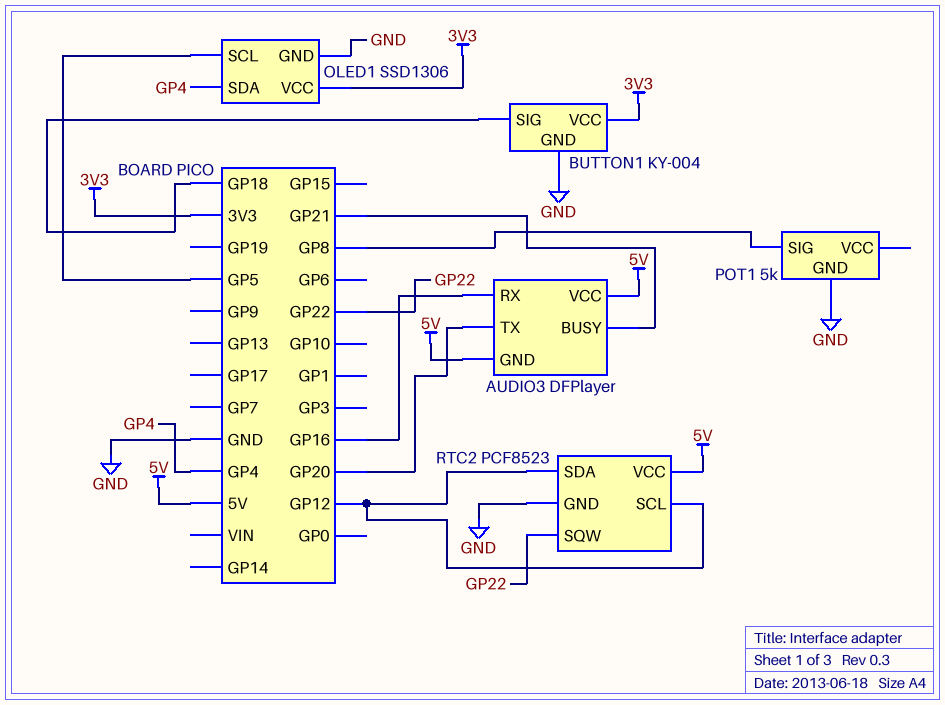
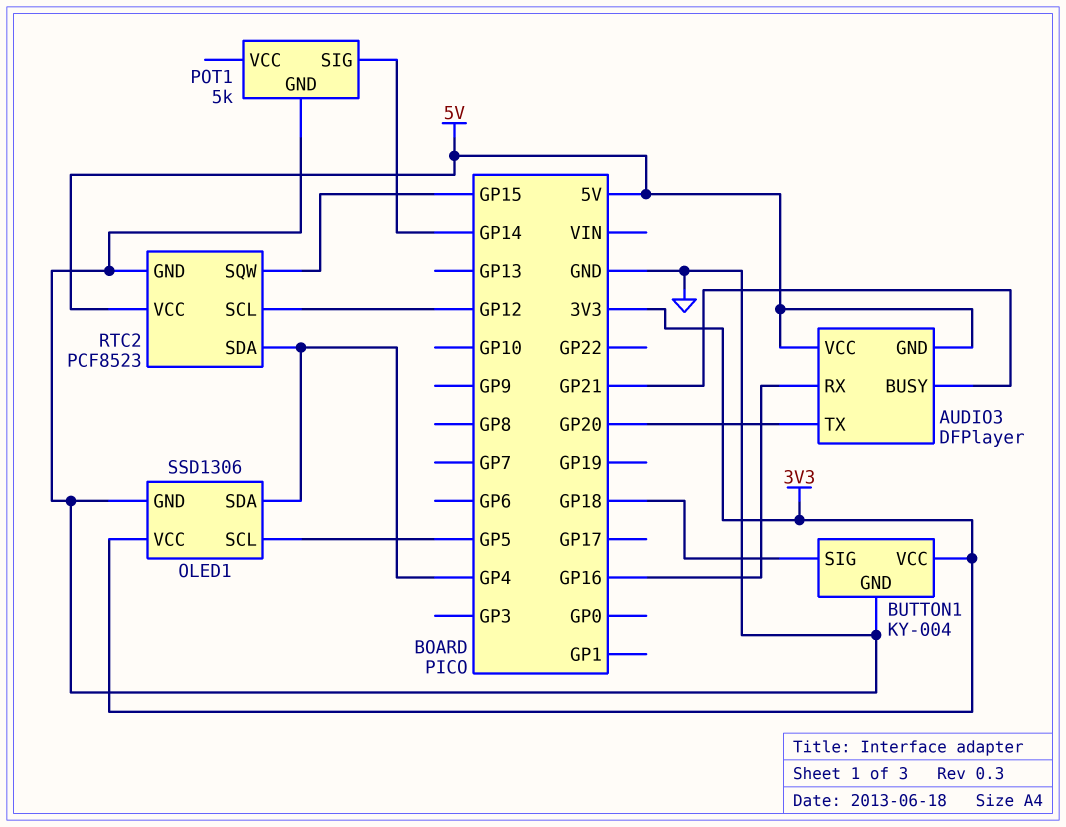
POT1 pin SIG: GP8 -> GP14
RTC2 pin SDA: GP12 -> GP4
RTC2 pin SQW: GP22 -> GP15

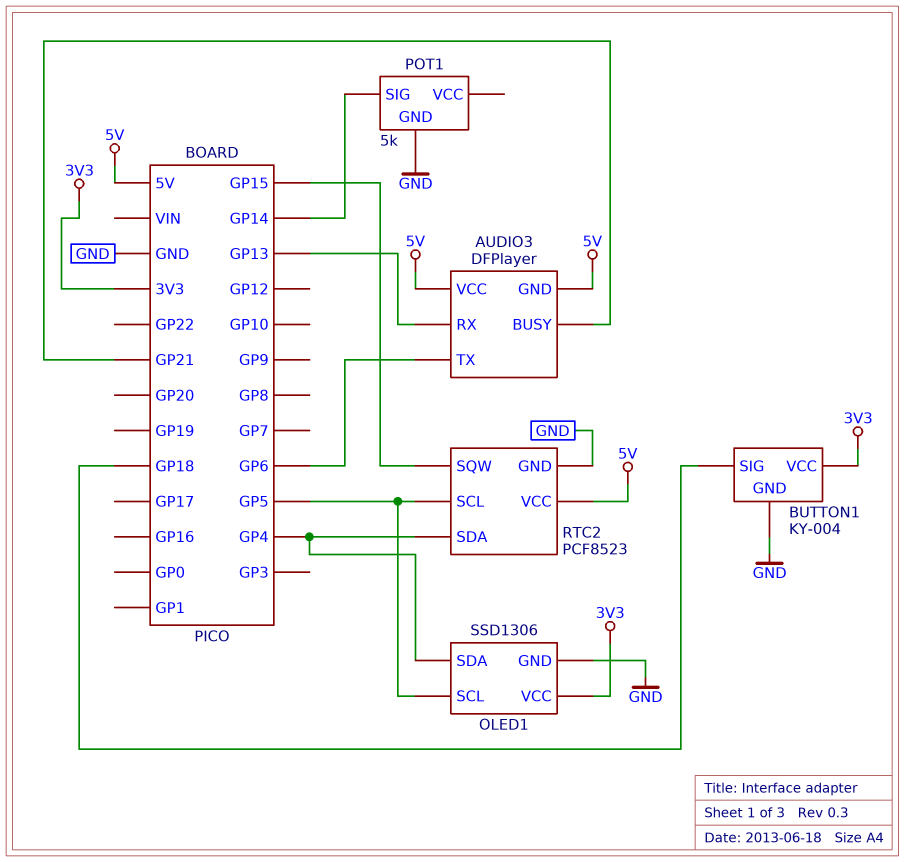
AUDIO3 pin RX: GP16 -> GP13
AUDIO3 pin TX: GP20 -> GP6
RTC2 pin SCL: GP12 -> GP5

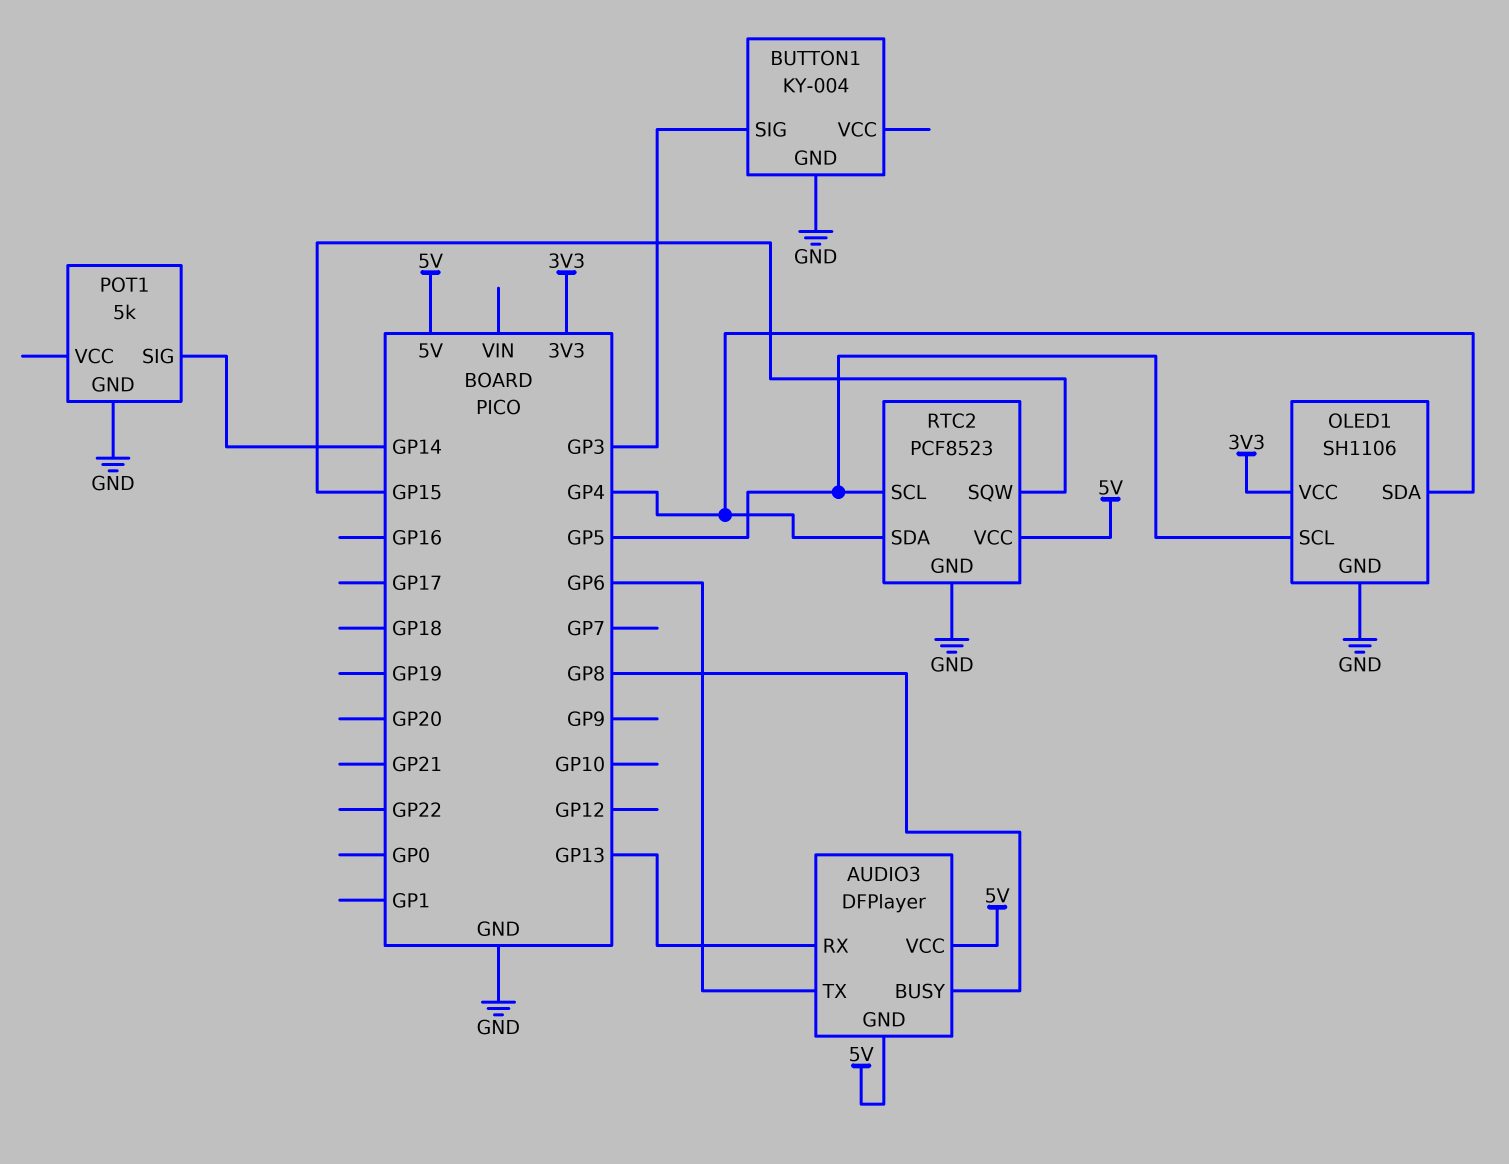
AUDIO3 pin BUSY: GP21 -> GP8
BUTTON1 pin SIG: GP18 -> GP3
BUTTON1 pin VCC: 3V3 -> none
OLED1: SSD1306 -> SH1106

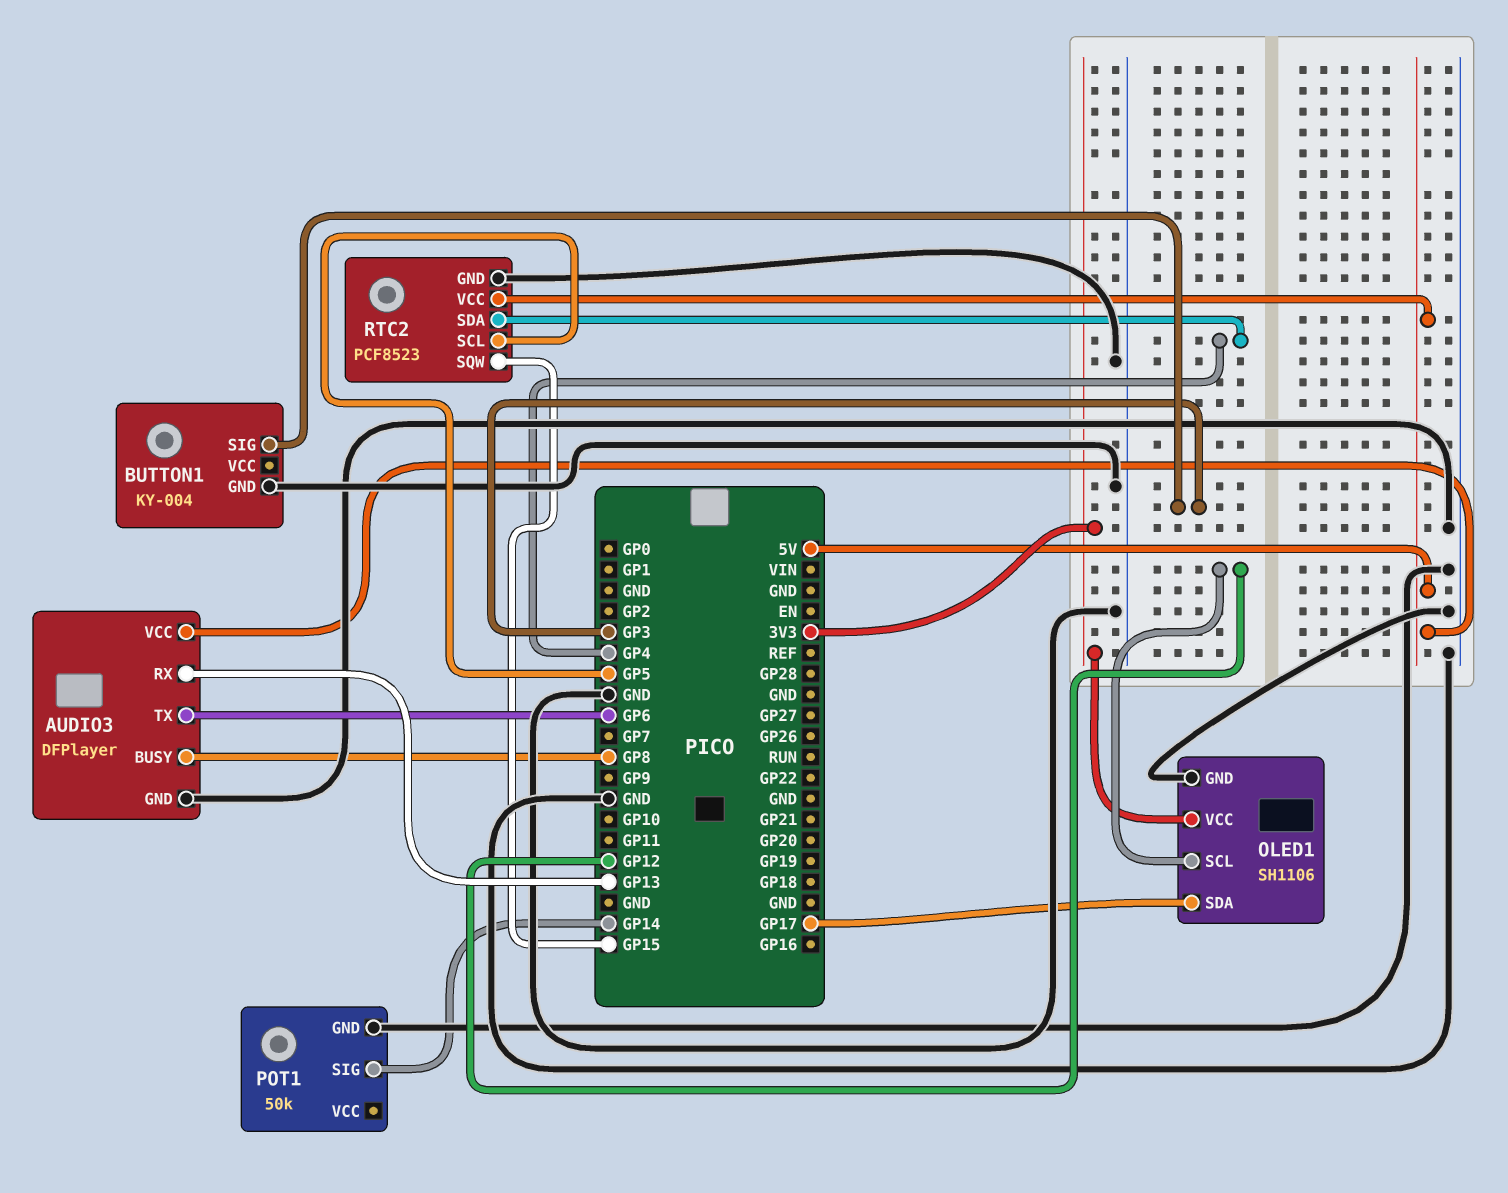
AUDIO3 pin GND: 5V -> GND
OLED1 pin SCL: GP5 -> GP12
OLED1 pin SDA: GP4 -> GP17
POT1: 5k -> 50k

